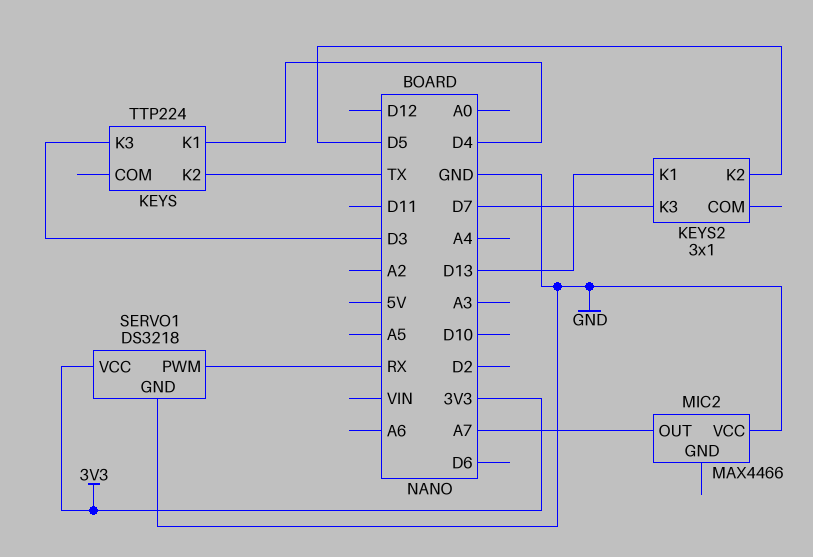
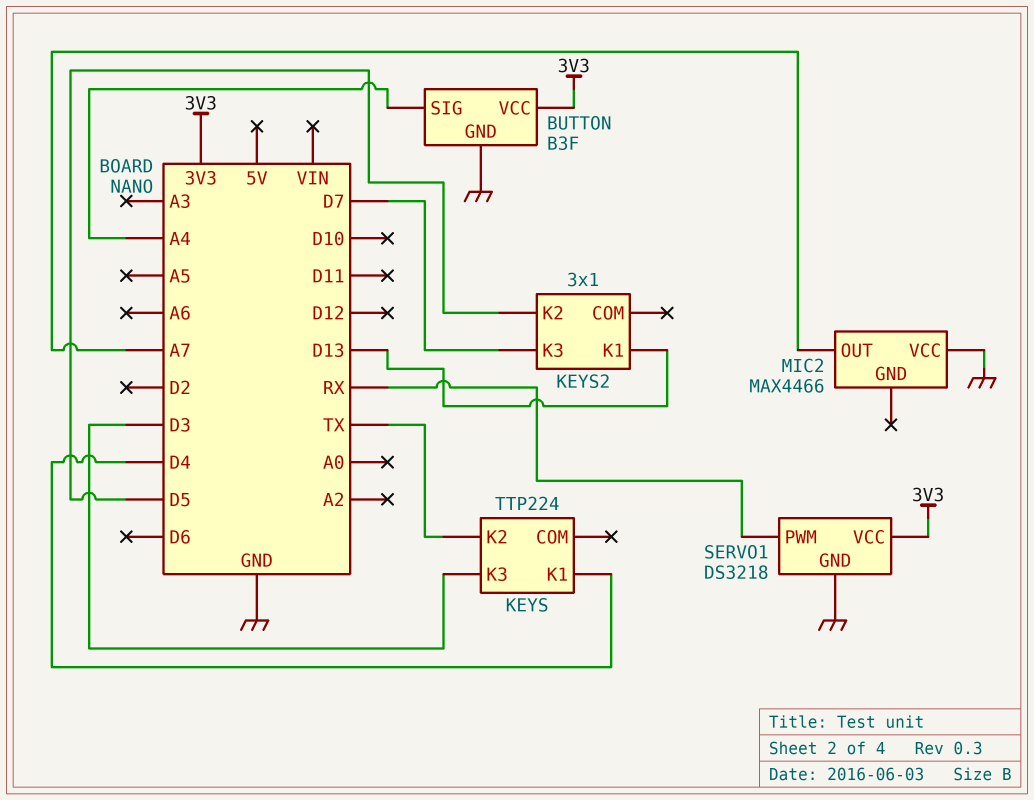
BUTTON: none -> B3F
BUTTON pin GND: none -> GND
BUTTON pin SIG: none -> A4
BUTTON pin VCC: none -> 3V3

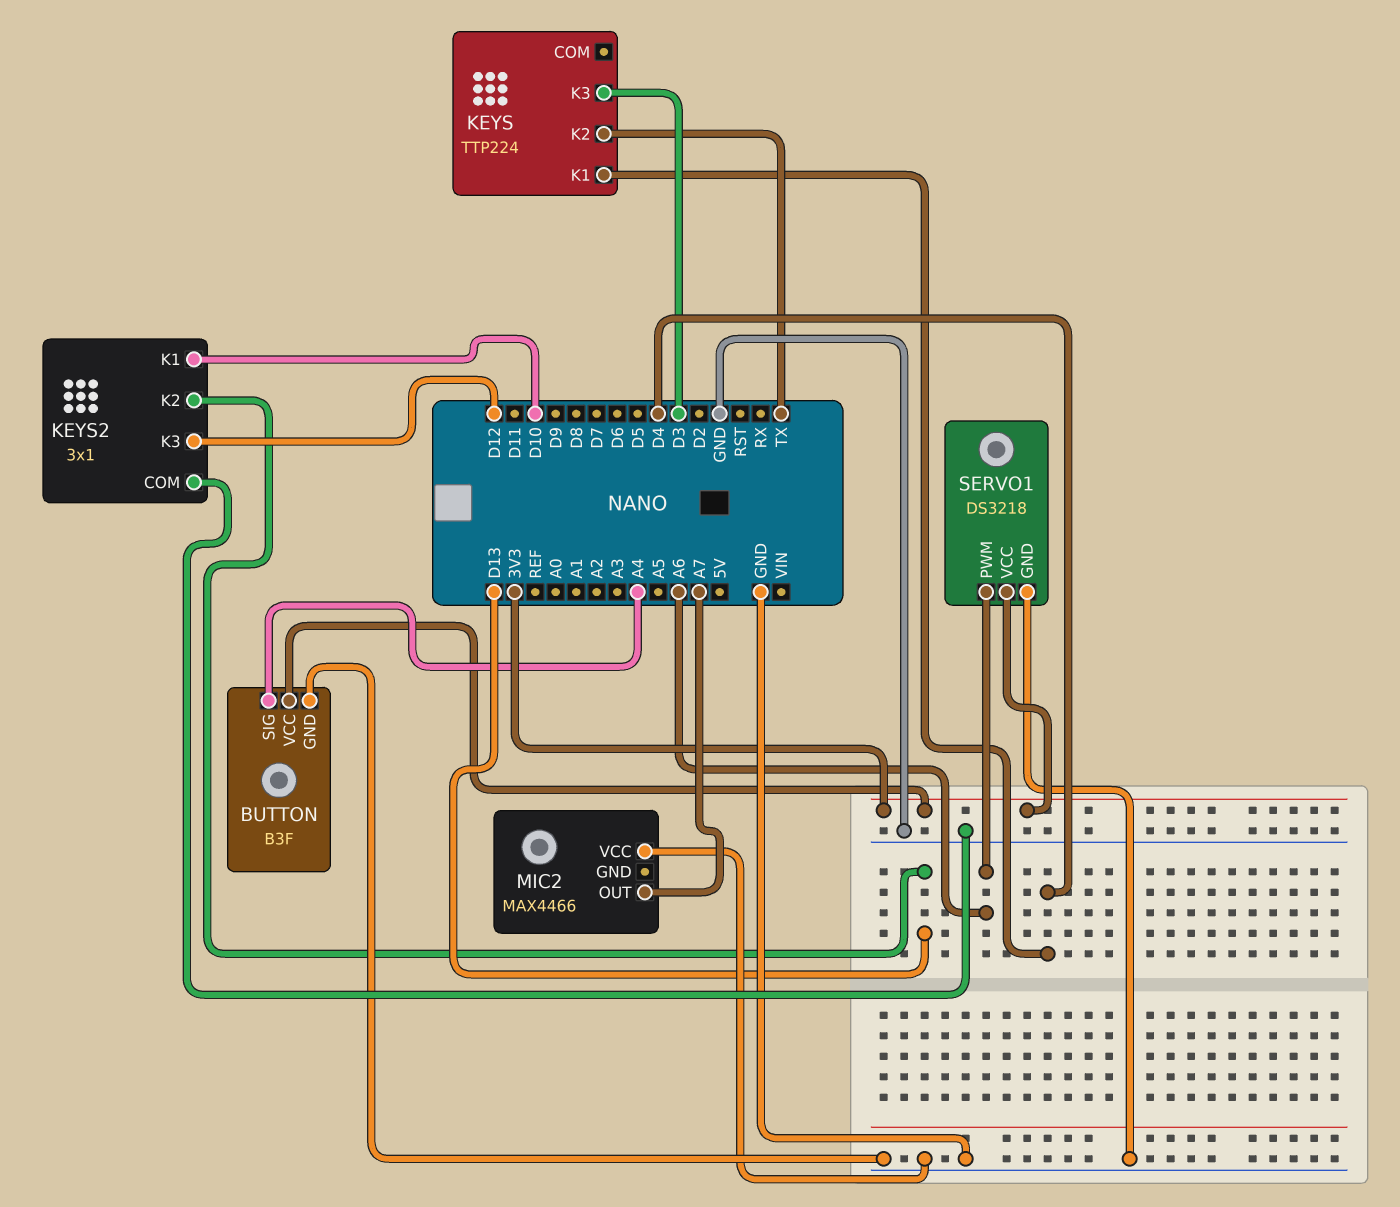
KEYS2 pin COM: none -> GND
KEYS2 pin K1: D13 -> D10
KEYS2 pin K2: D5 -> D13
KEYS2 pin K3: D7 -> D12
SERVO1 pin PWM: RX -> A6

